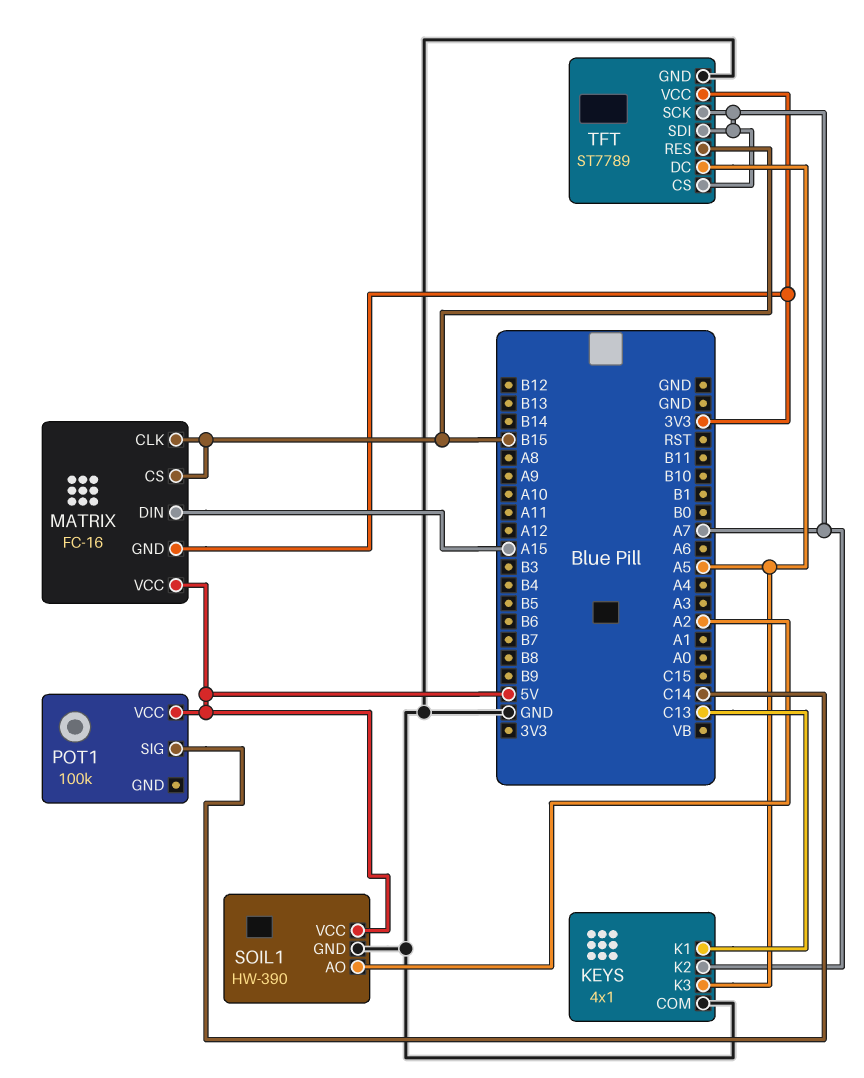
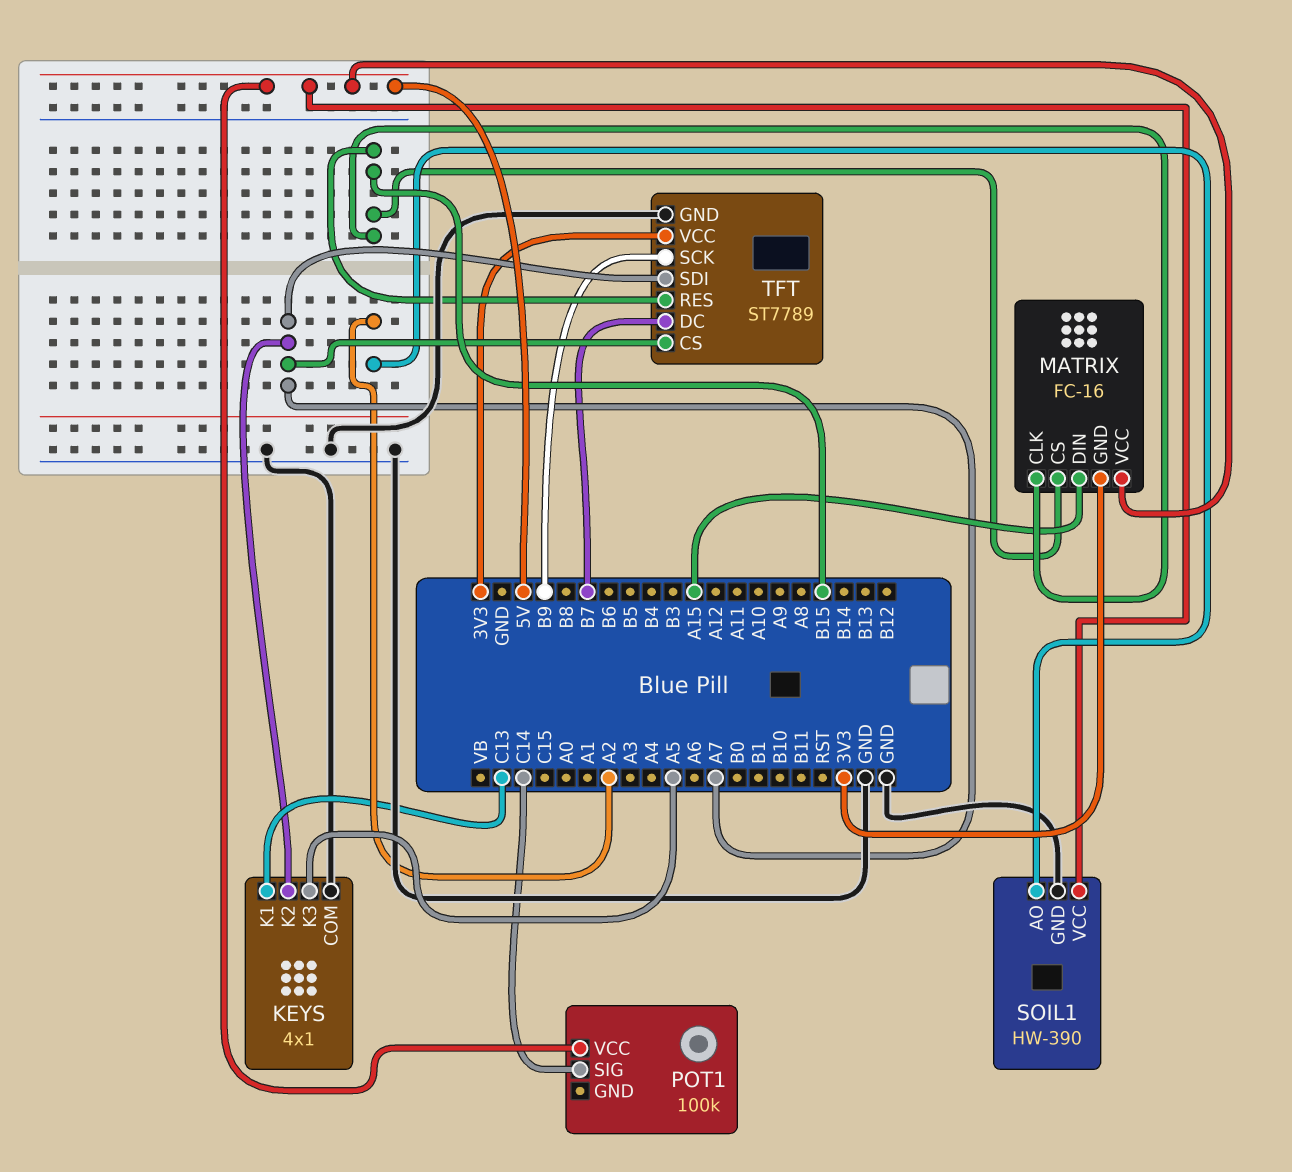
TFT pin DC: A5 -> B7
TFT pin SCK: A7 -> B9

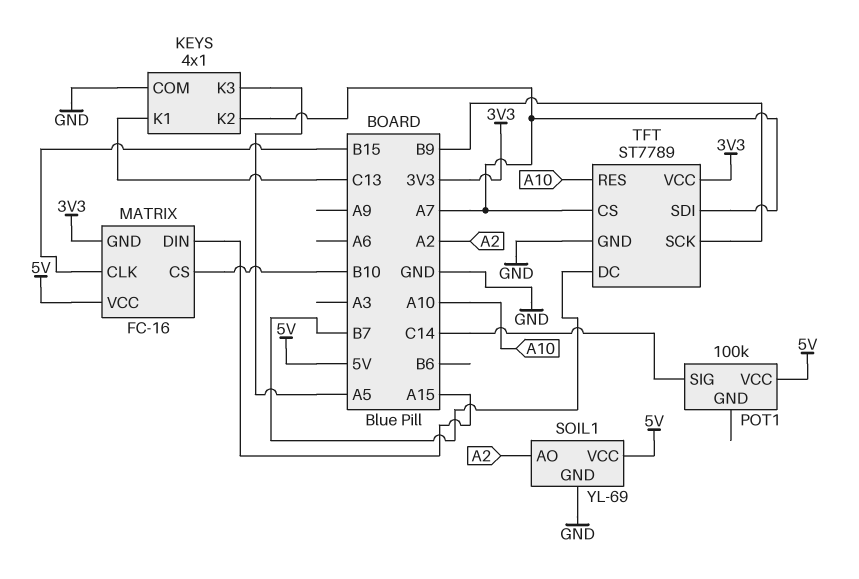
MATRIX pin CS: B15 -> B10
SOIL1: HW-390 -> YL-69
TFT pin RES: B15 -> A10

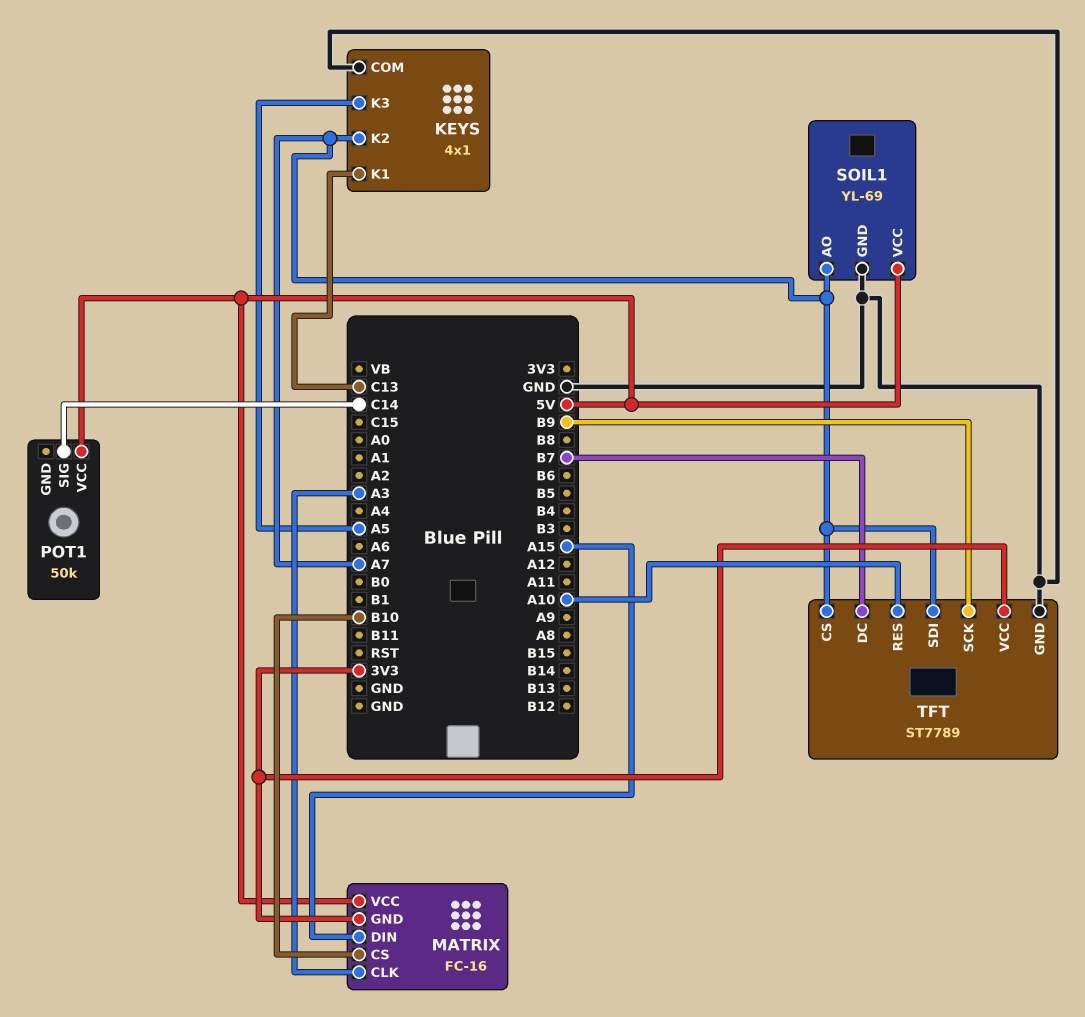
MATRIX pin CLK: B15 -> A3
POT1: 100k -> 50k
SOIL1 pin AO: A2 -> A7

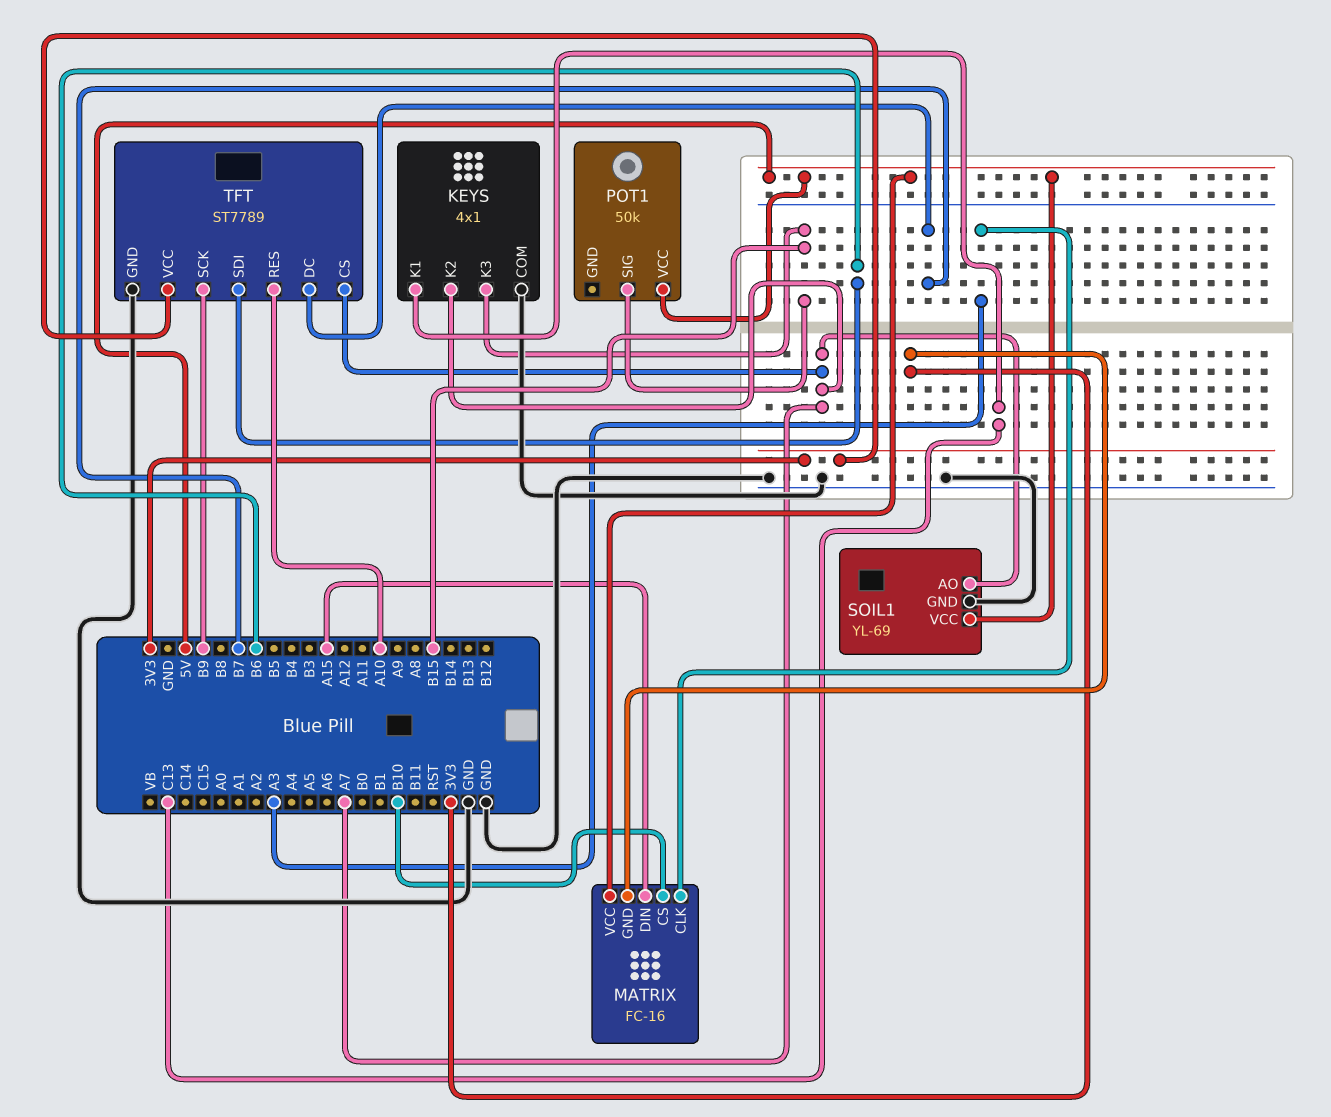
KEYS pin K3: A5 -> B15
POT1 pin SIG: C14 -> B15
TFT pin SDI: A7 -> B6

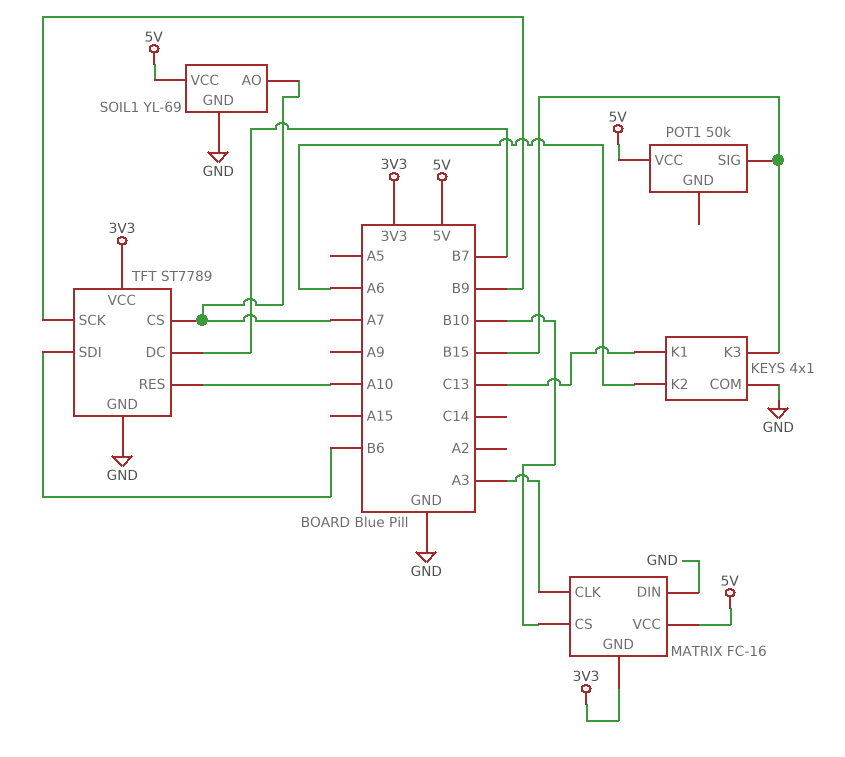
KEYS pin K2: A7 -> A6
MATRIX pin DIN: A15 -> GND

